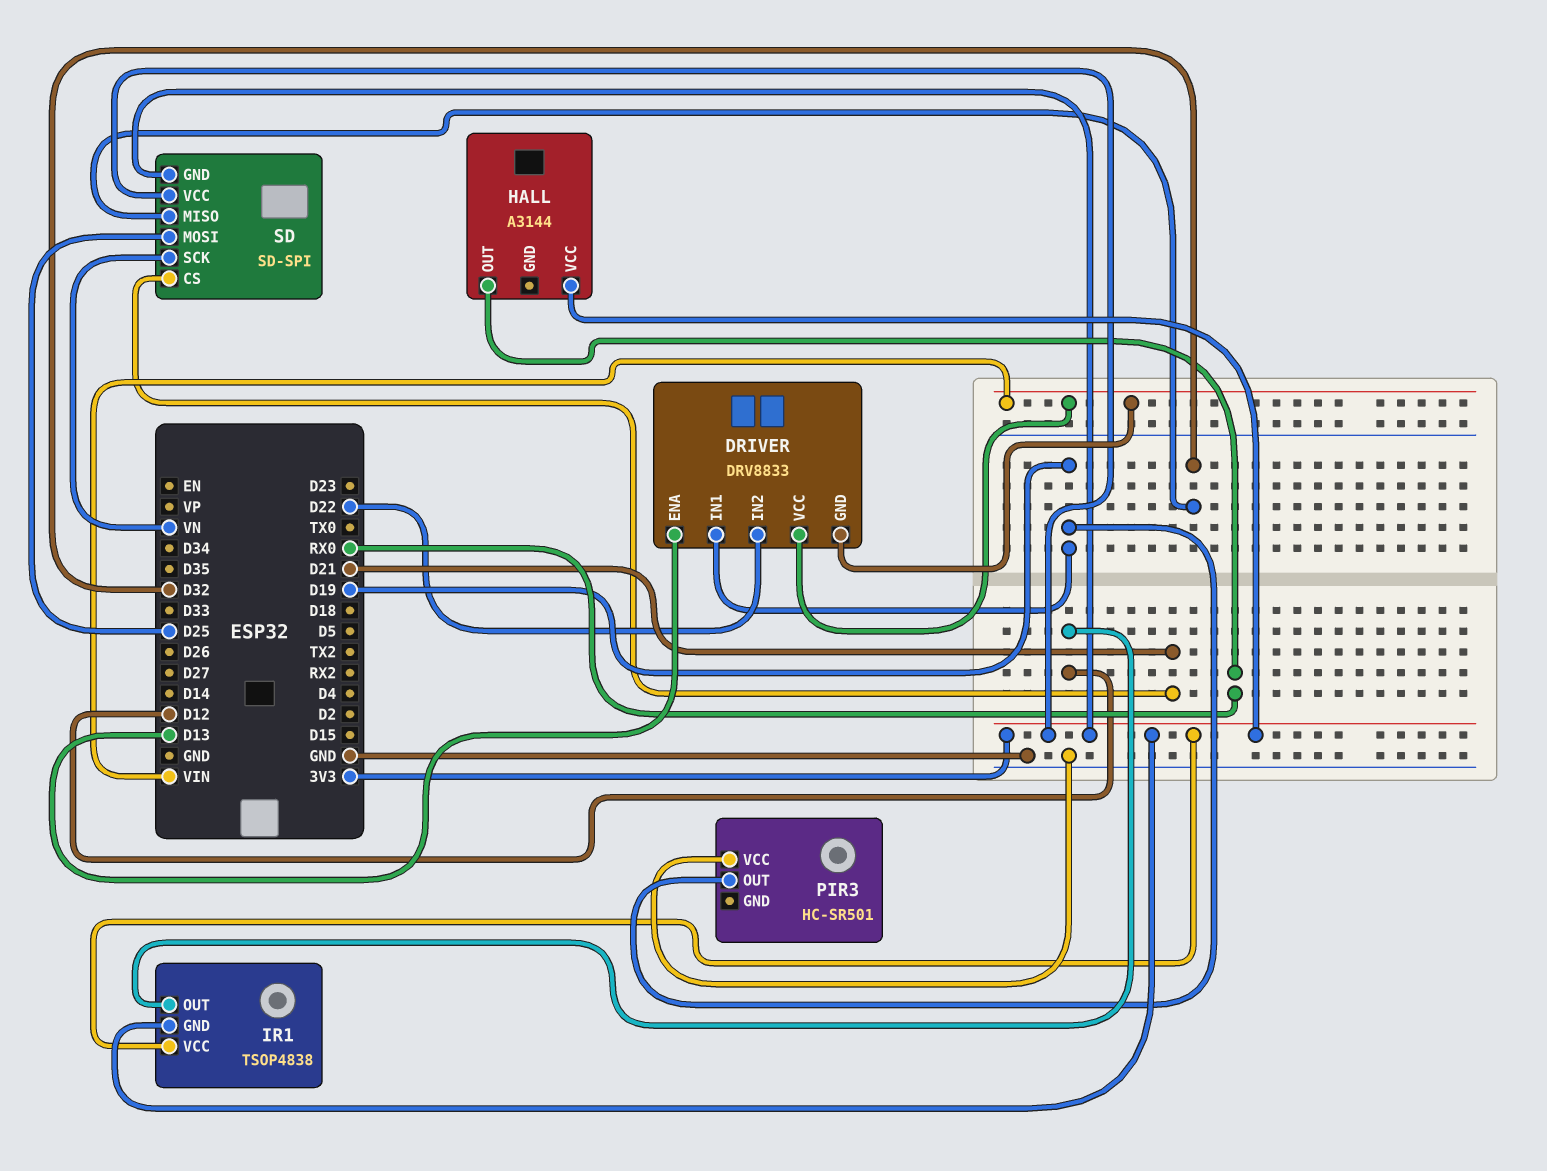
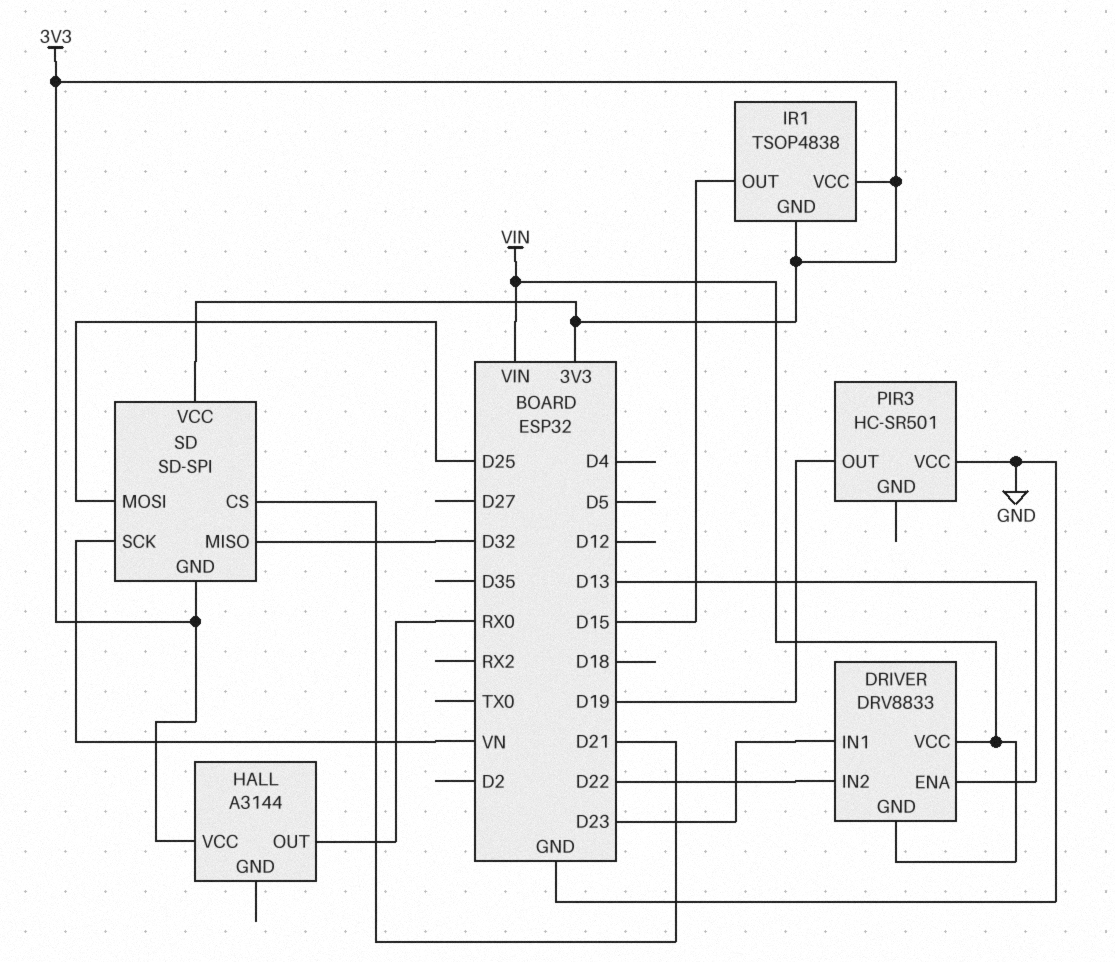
DRIVER pin IN1: D19 -> D23
IR1 pin OUT: D12 -> D15

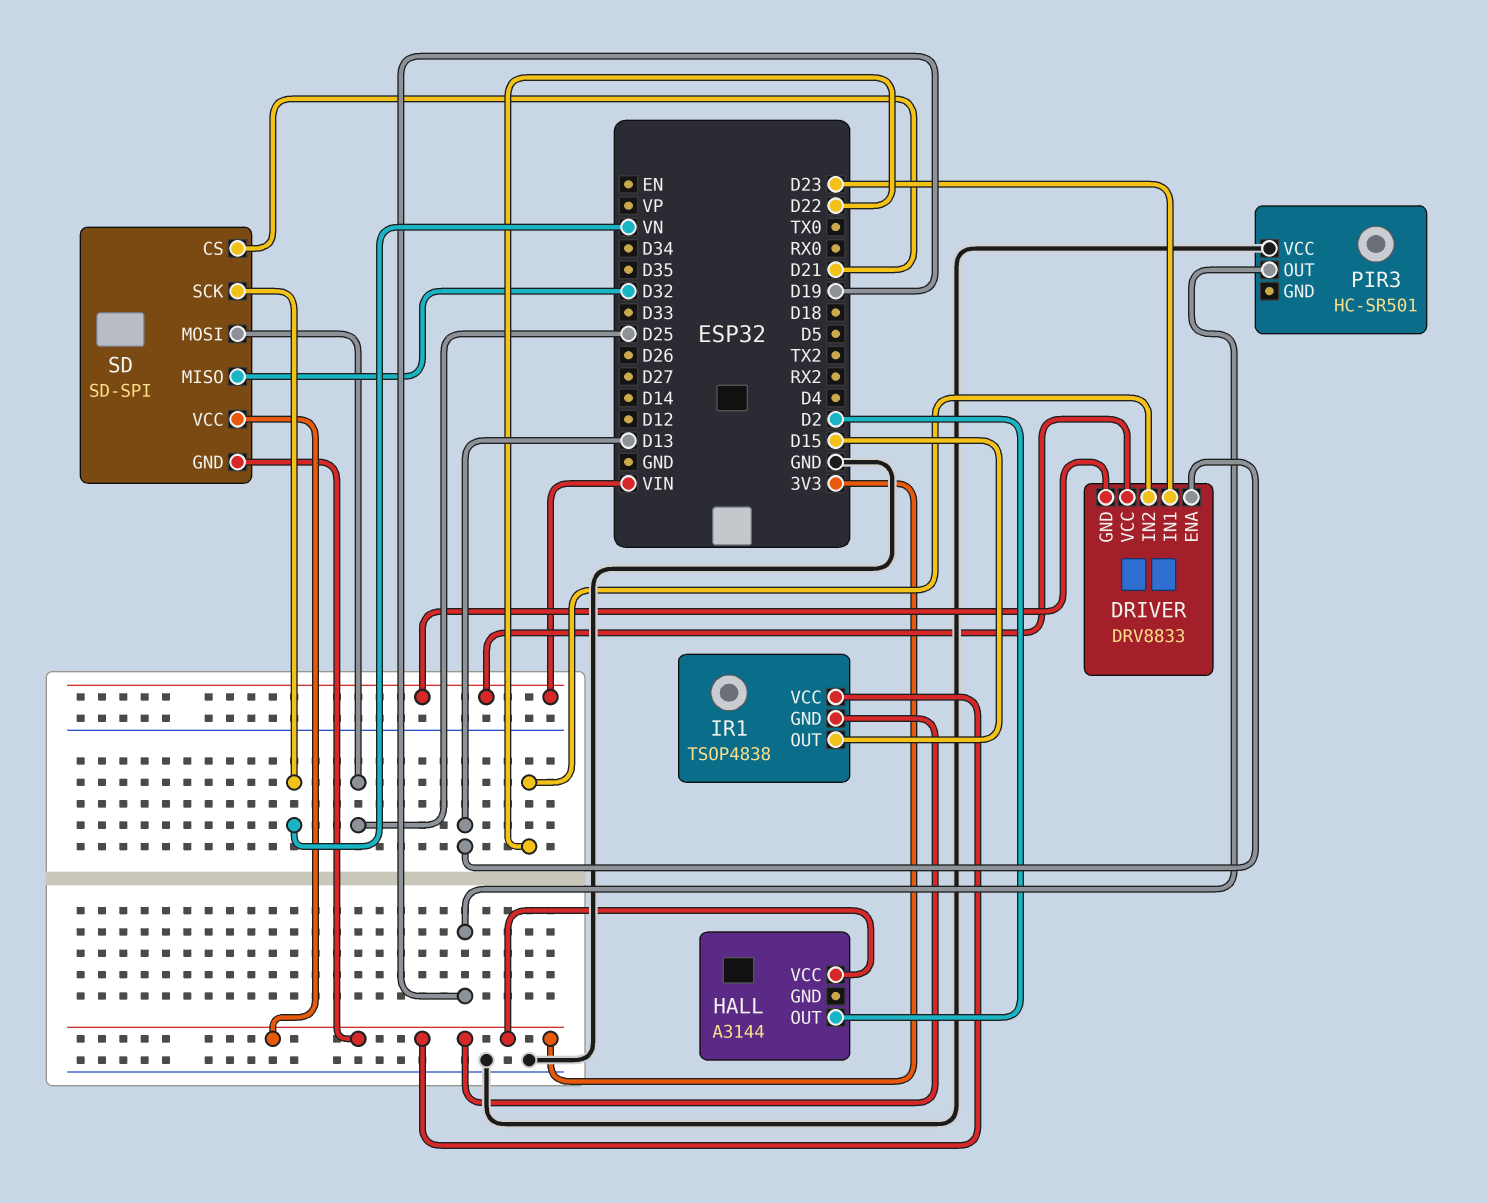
HALL pin OUT: RX0 -> D2

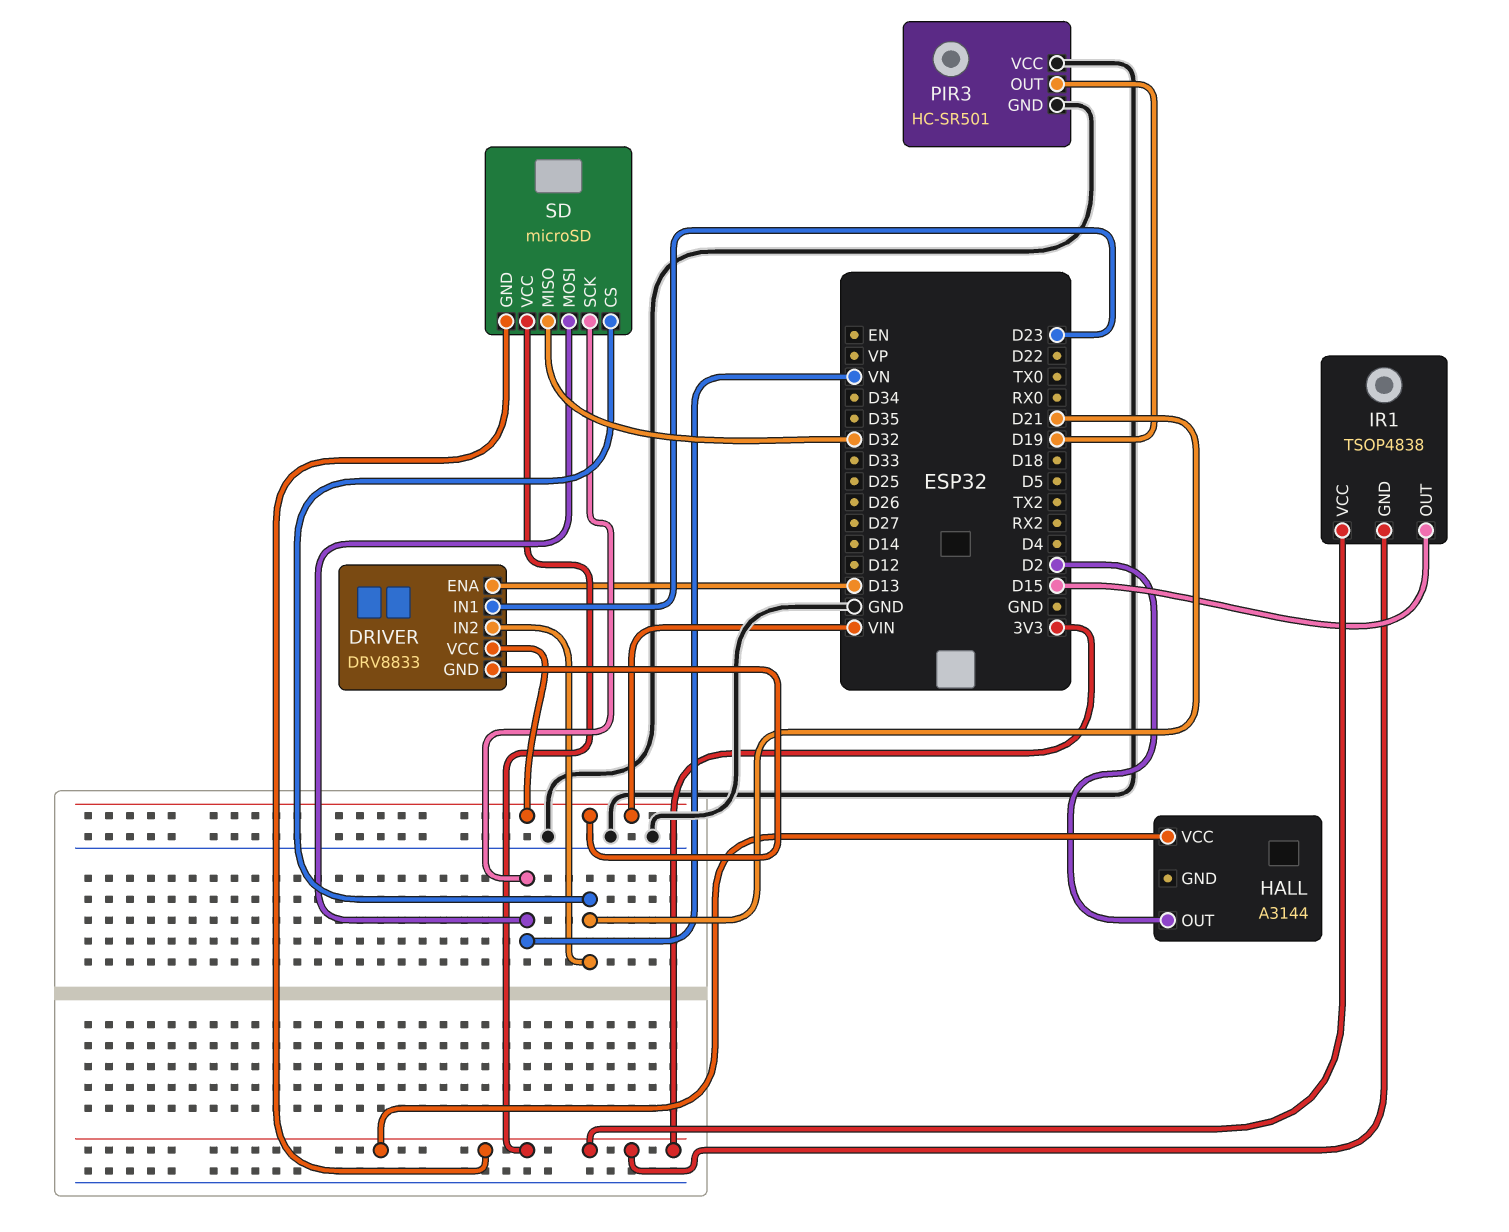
DRIVER pin IN2: D22 -> D21
PIR3 pin GND: none -> GND
SD: SD-SPI -> microSD
SD pin MOSI: D25 -> VN

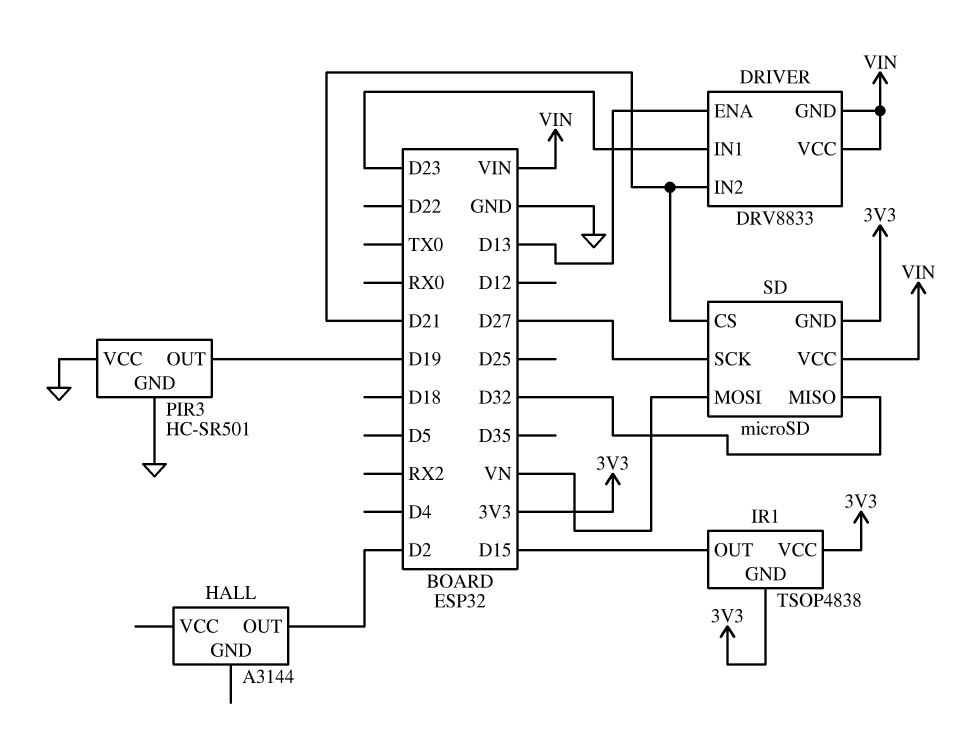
HALL pin VCC: 3V3 -> none
SD pin SCK: VN -> D27
SD pin VCC: 3V3 -> VIN

